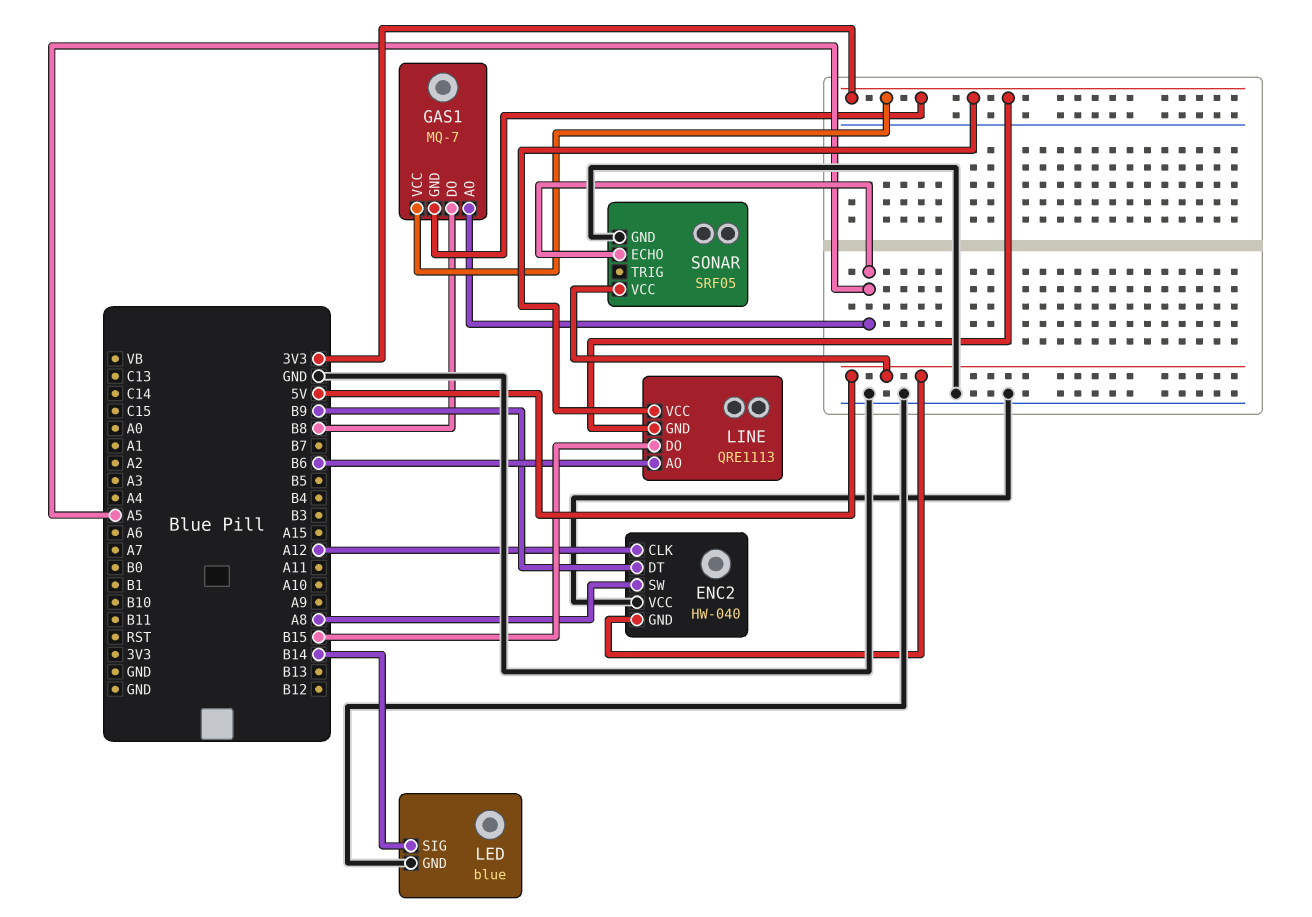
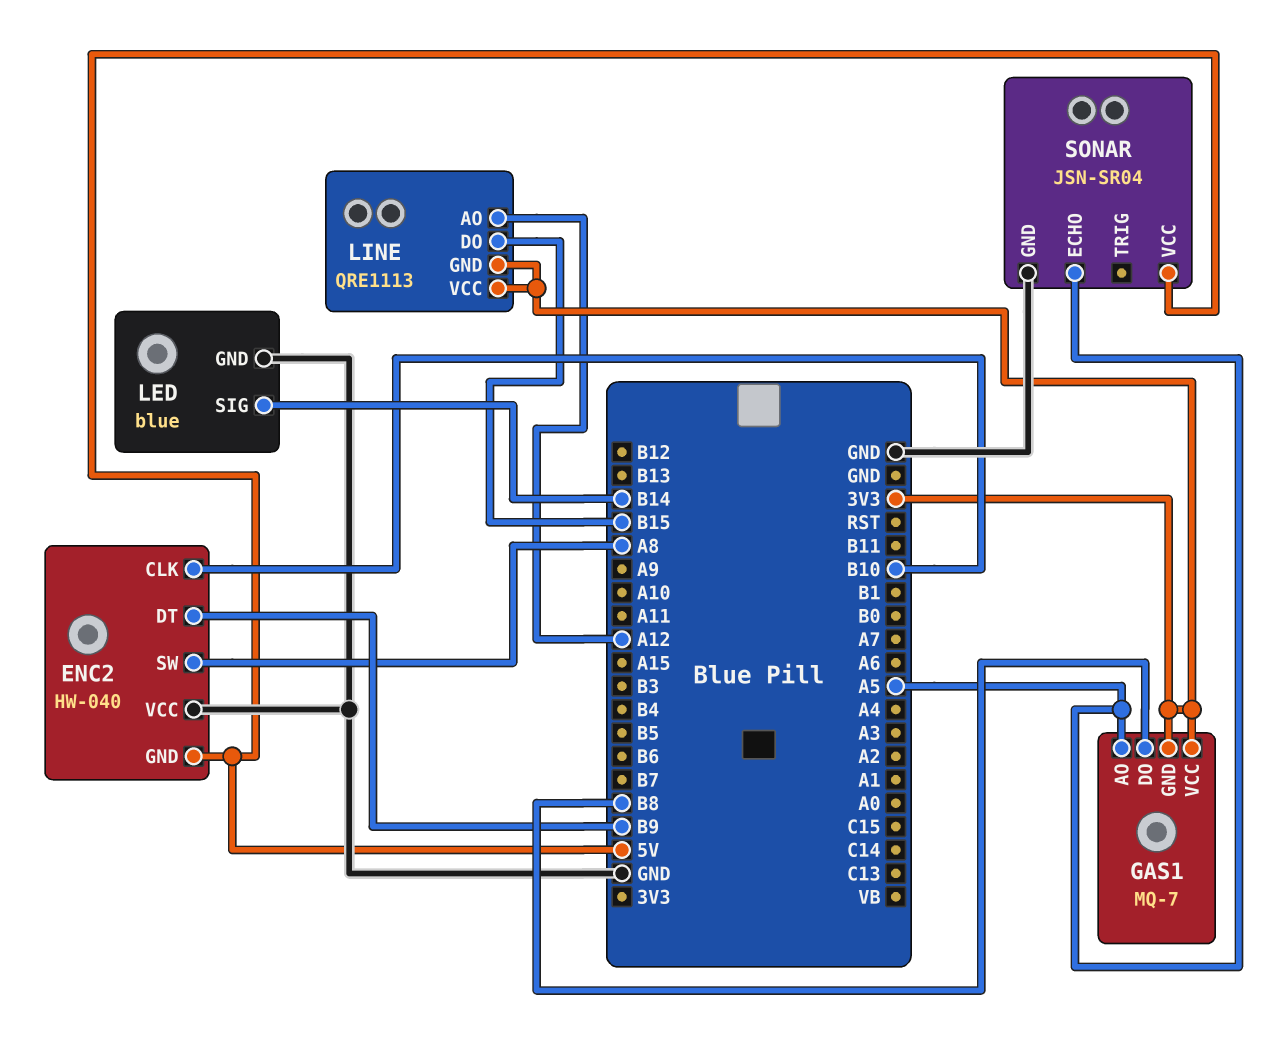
ENC2 pin CLK: A12 -> B10
LINE pin AO: B6 -> A12
SONAR: SRF05 -> JSN-SR04

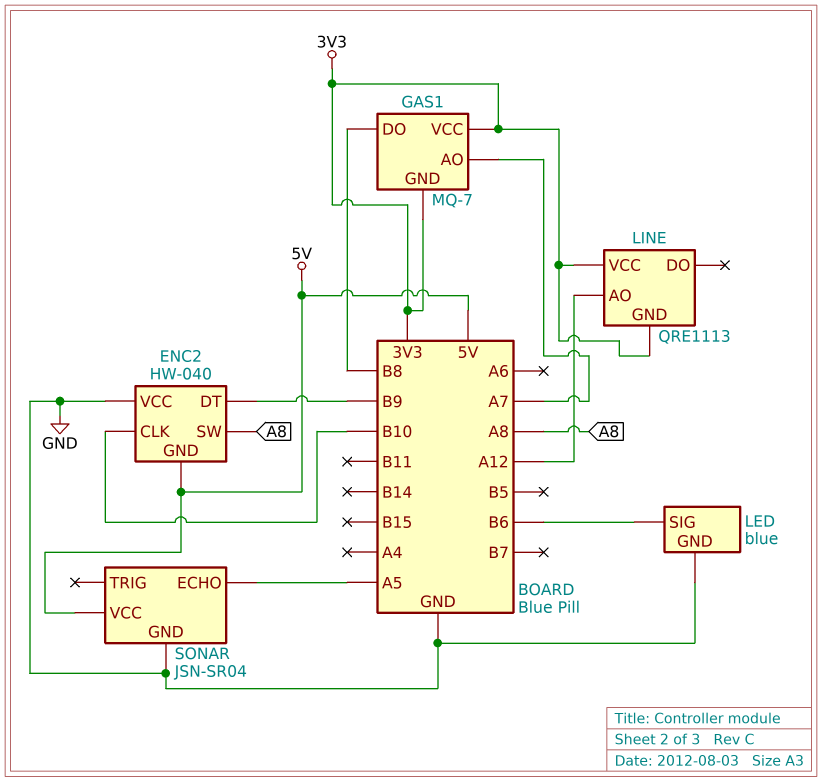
GAS1 pin AO: A5 -> A7
LED pin SIG: B14 -> B6
LINE pin DO: B15 -> none

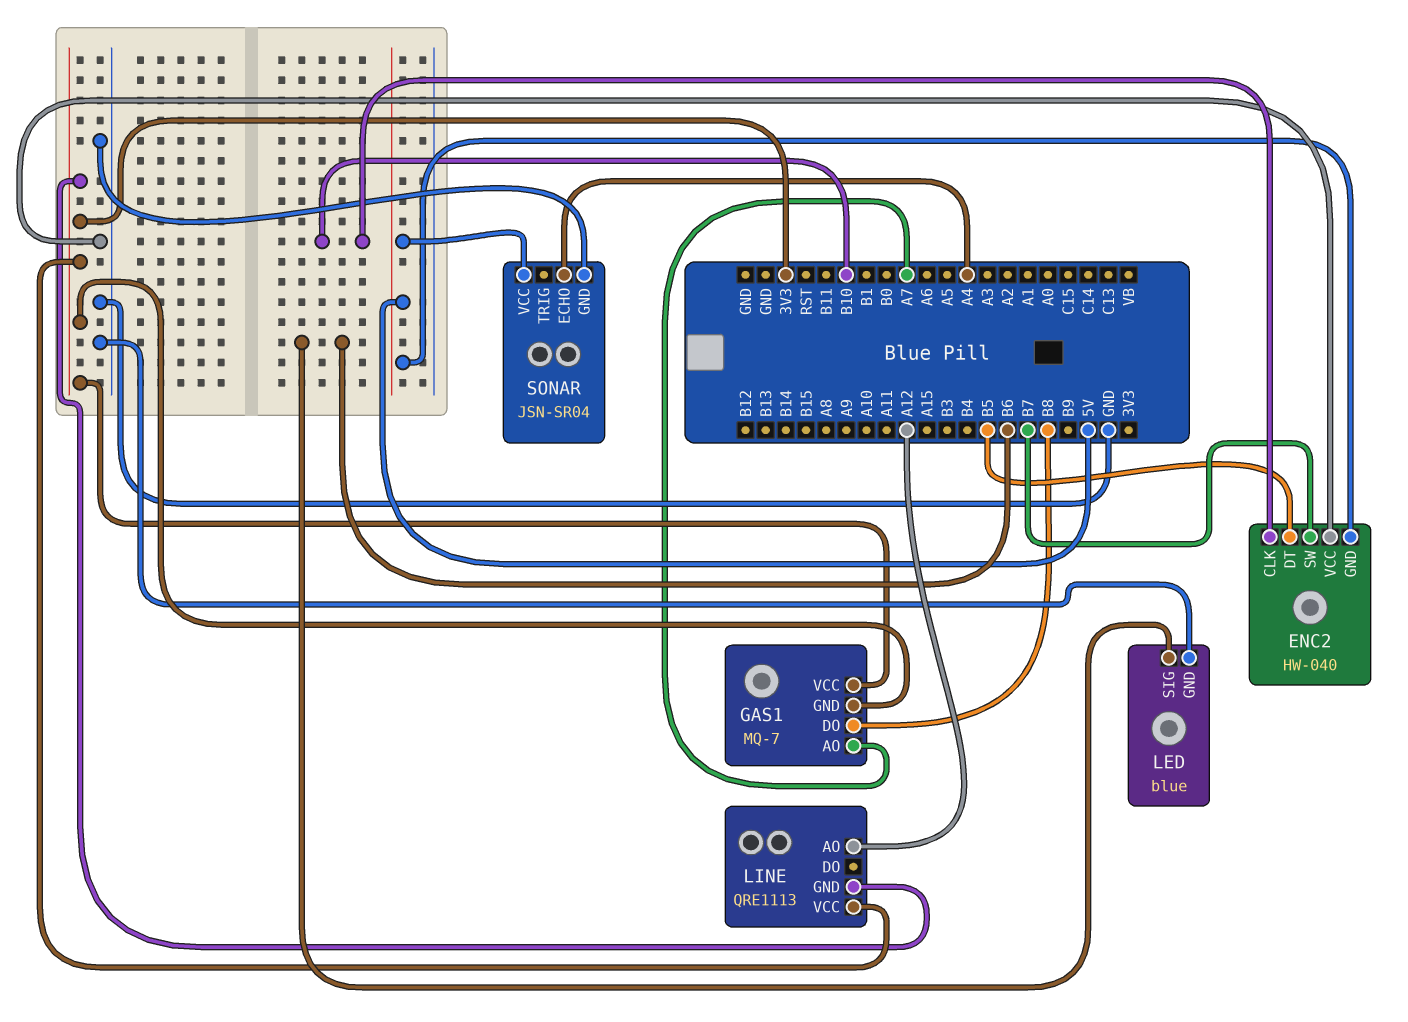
ENC2 pin DT: B9 -> B5
ENC2 pin SW: A8 -> B7
SONAR pin ECHO: A5 -> A4

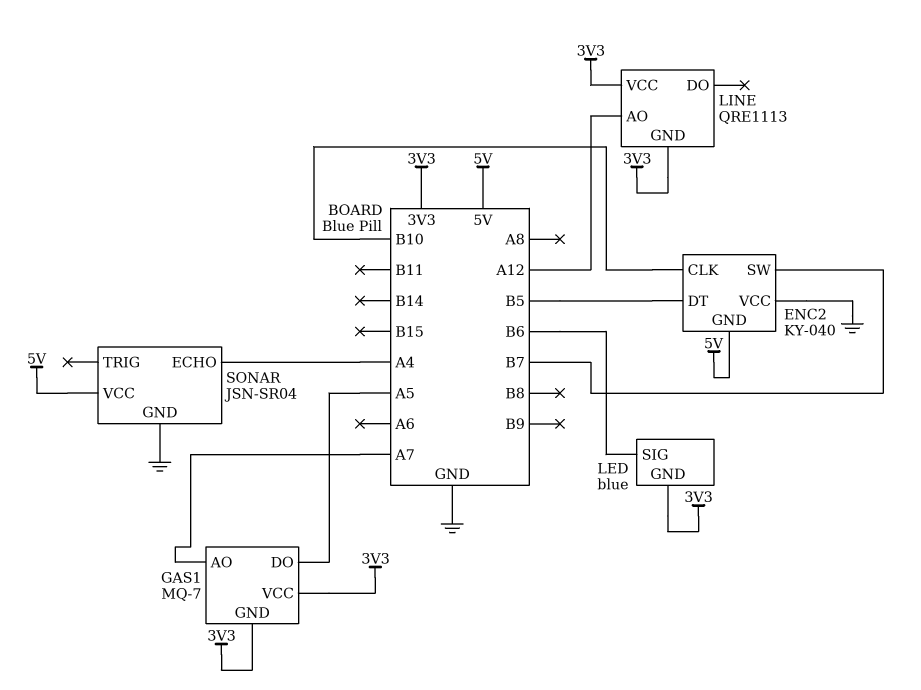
ENC2: HW-040 -> KY-040
GAS1 pin DO: B8 -> A5
LED pin GND: GND -> 3V3

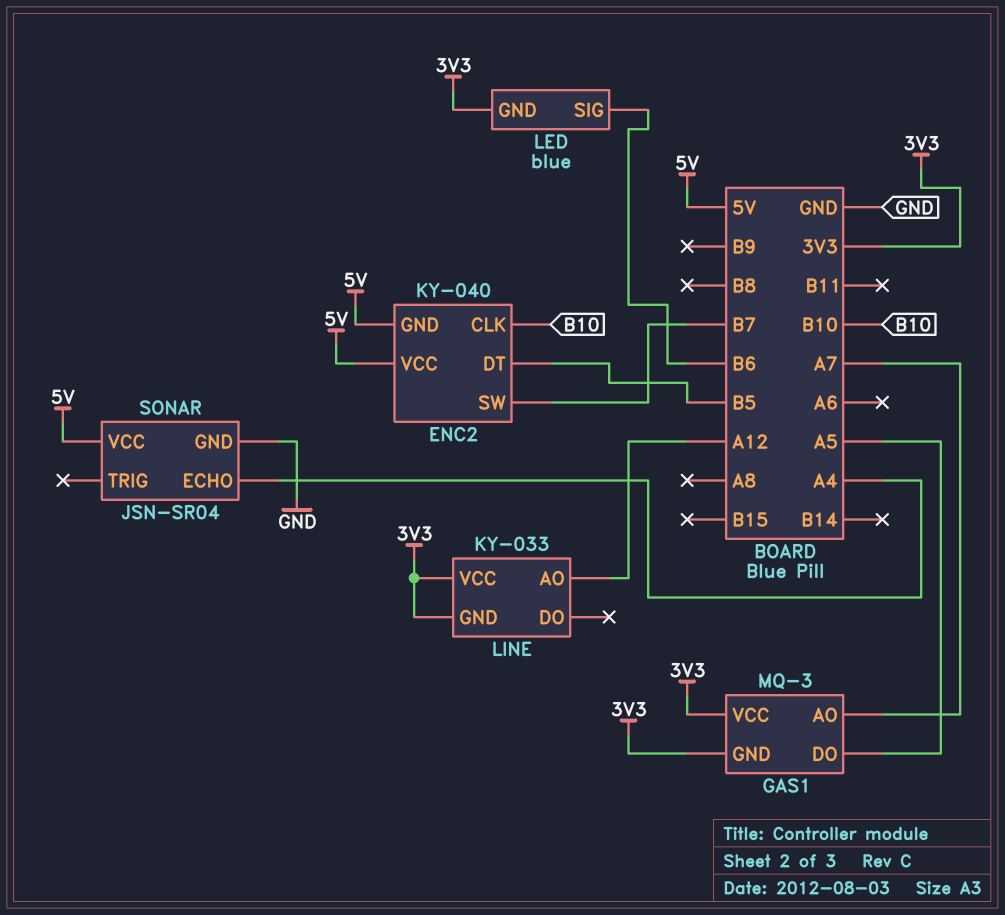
ENC2 pin VCC: GND -> 5V
GAS1: MQ-7 -> MQ-3
LINE: QRE1113 -> KY-033

